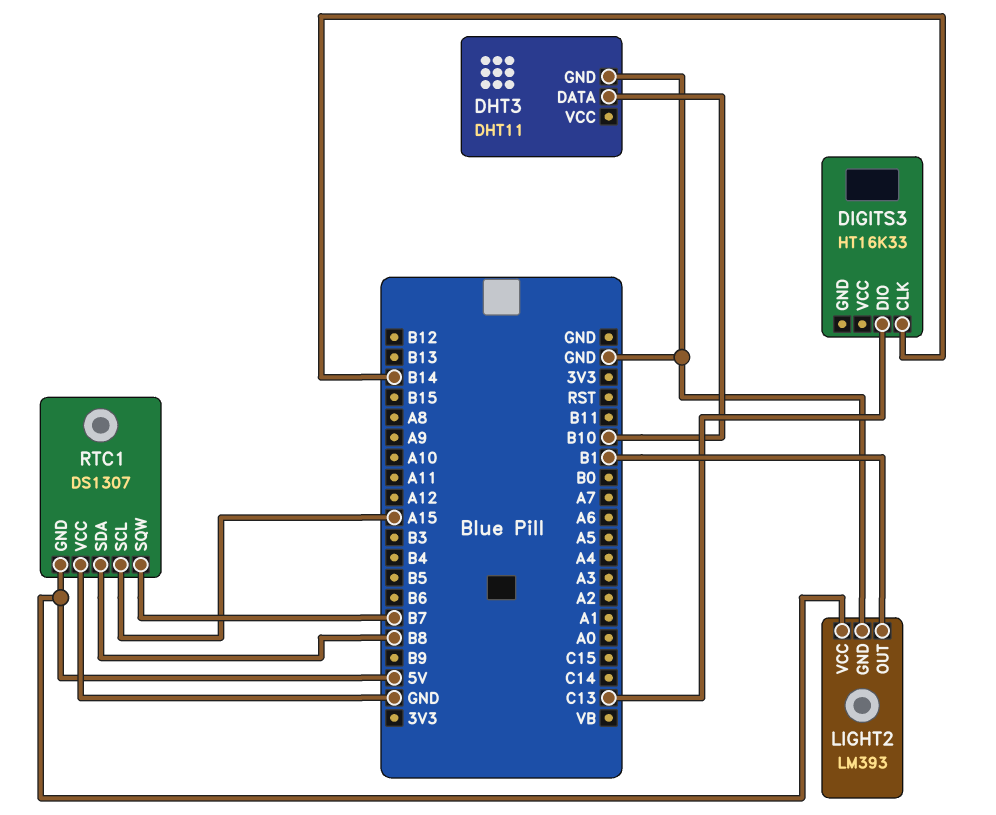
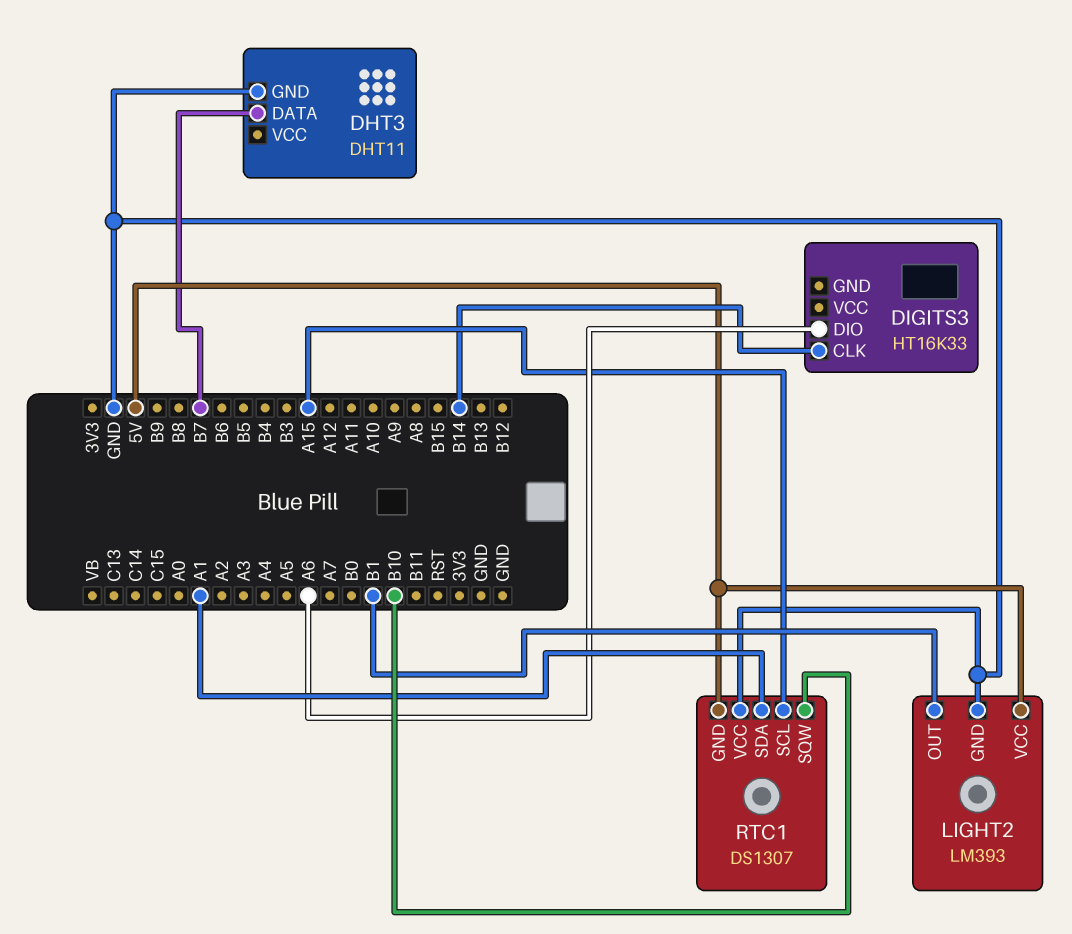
DHT3 pin DATA: B10 -> B7
DIGITS3 pin DIO: C13 -> A6
RTC1 pin SDA: B8 -> A1
RTC1 pin SQW: B7 -> B10

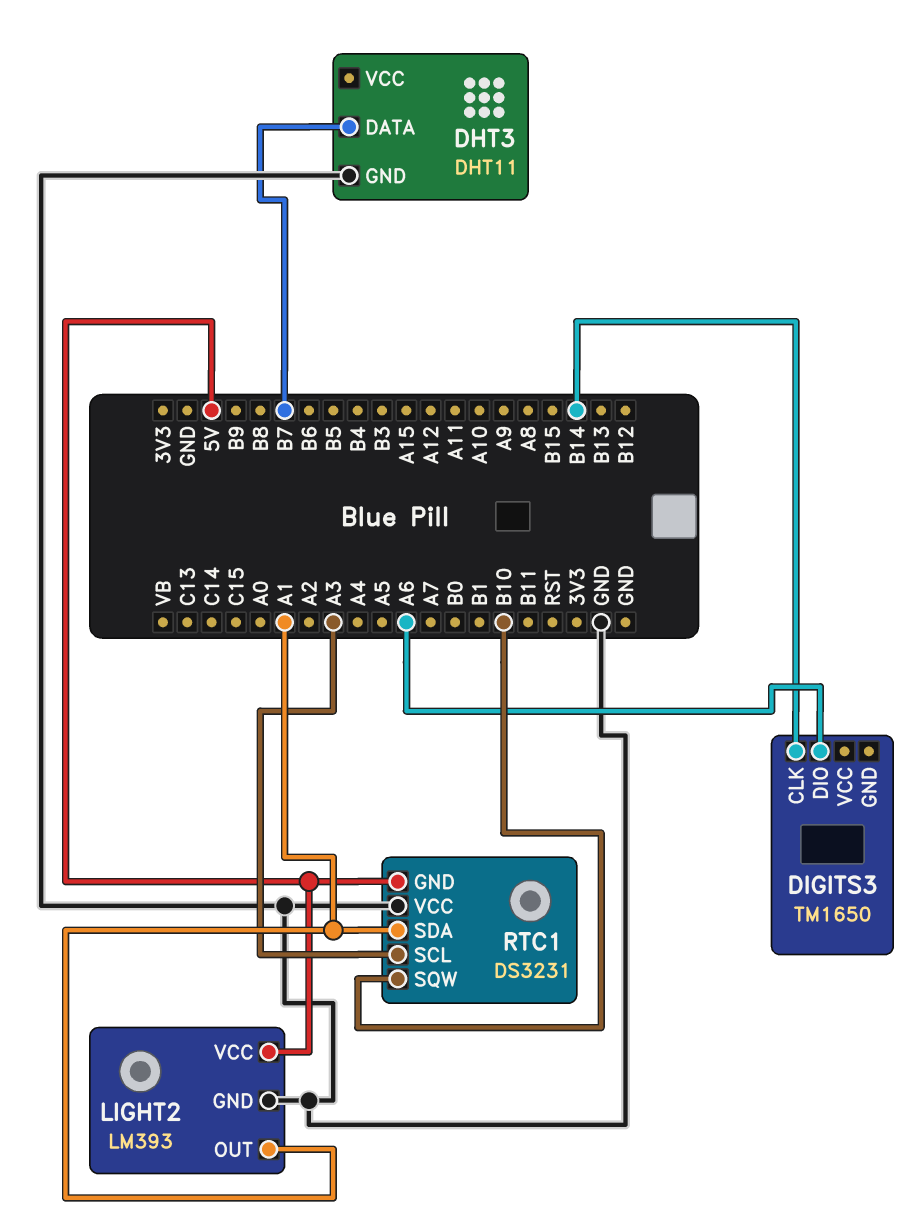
DIGITS3: HT16K33 -> TM1650
LIGHT2 pin OUT: B1 -> A1
RTC1: DS1307 -> DS3231
RTC1 pin SCL: A15 -> A3

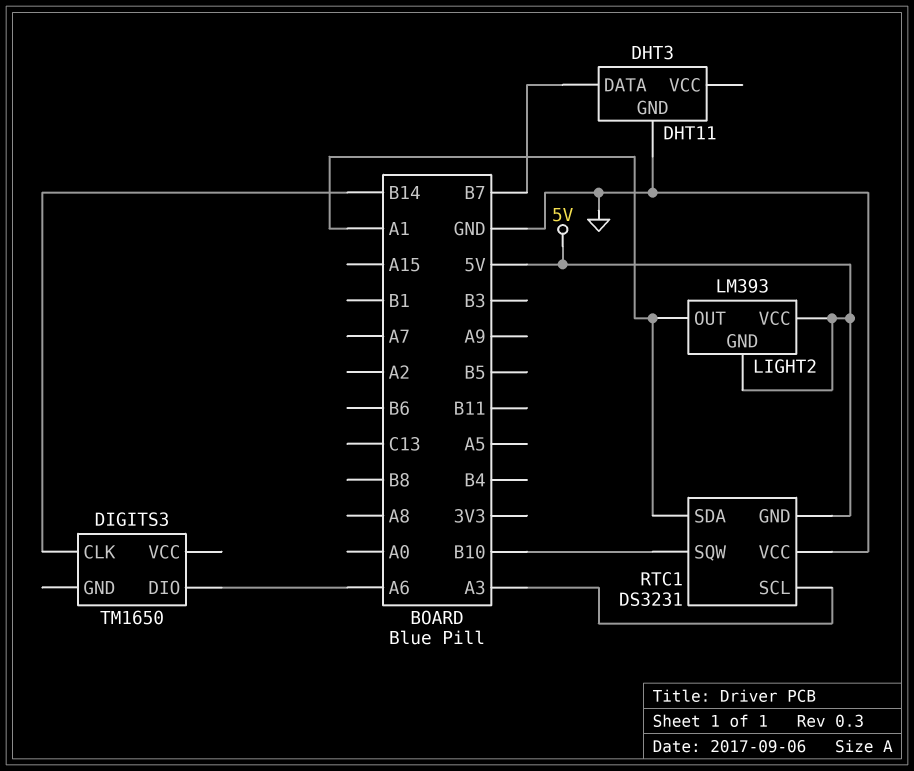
LIGHT2 pin GND: GND -> 5V

